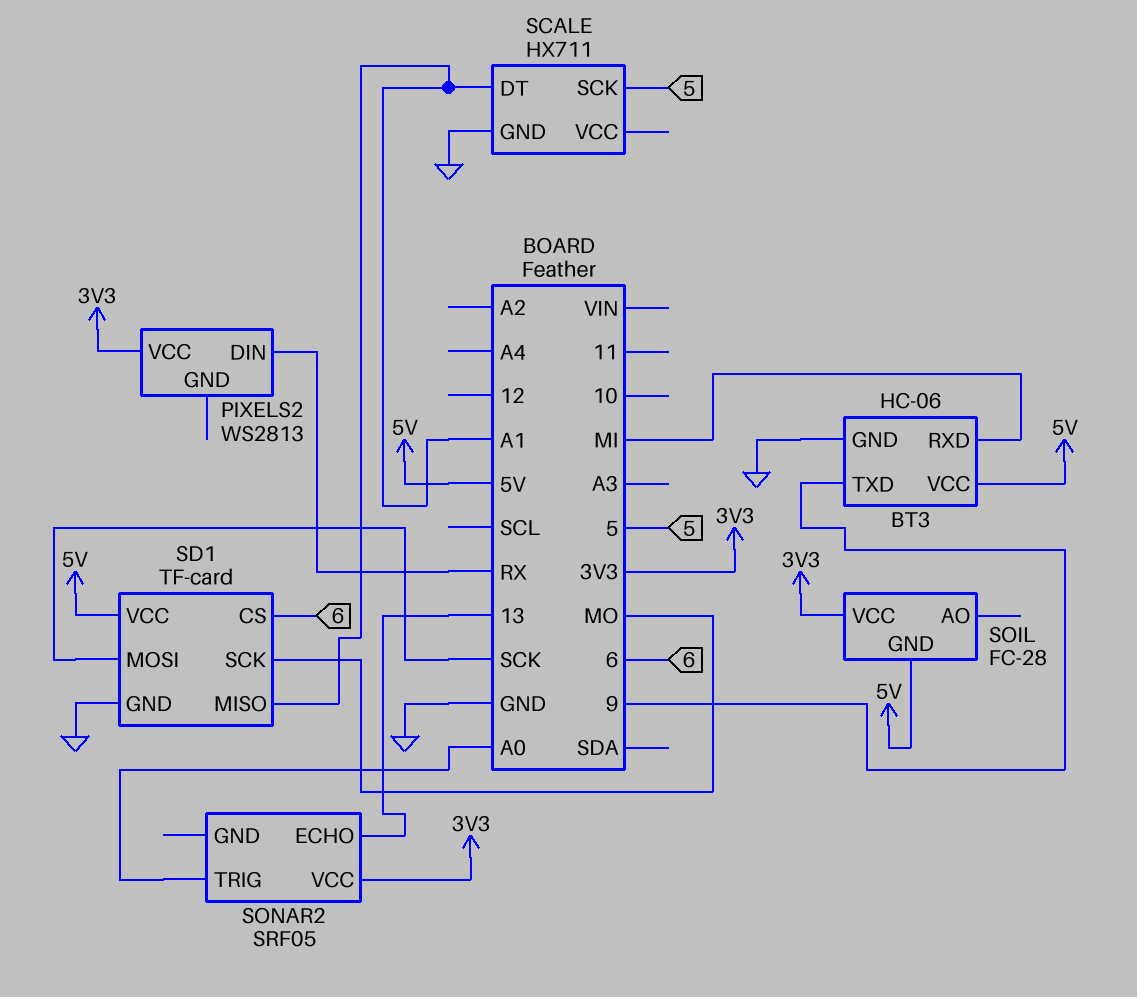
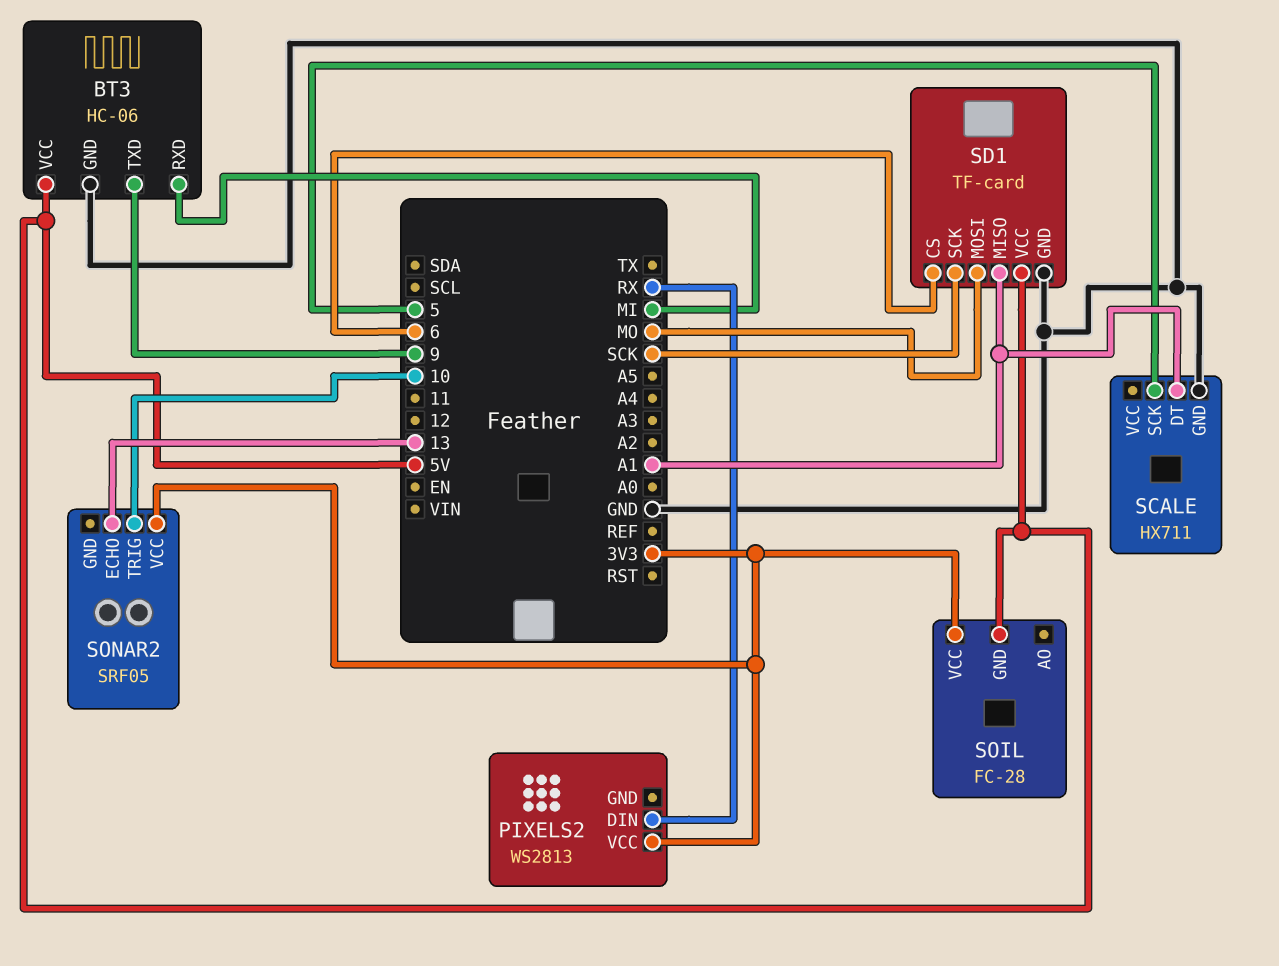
SD1 pin MOSI: SCK -> MO
SD1 pin SCK: MO -> SCK
SONAR2 pin TRIG: A0 -> 10

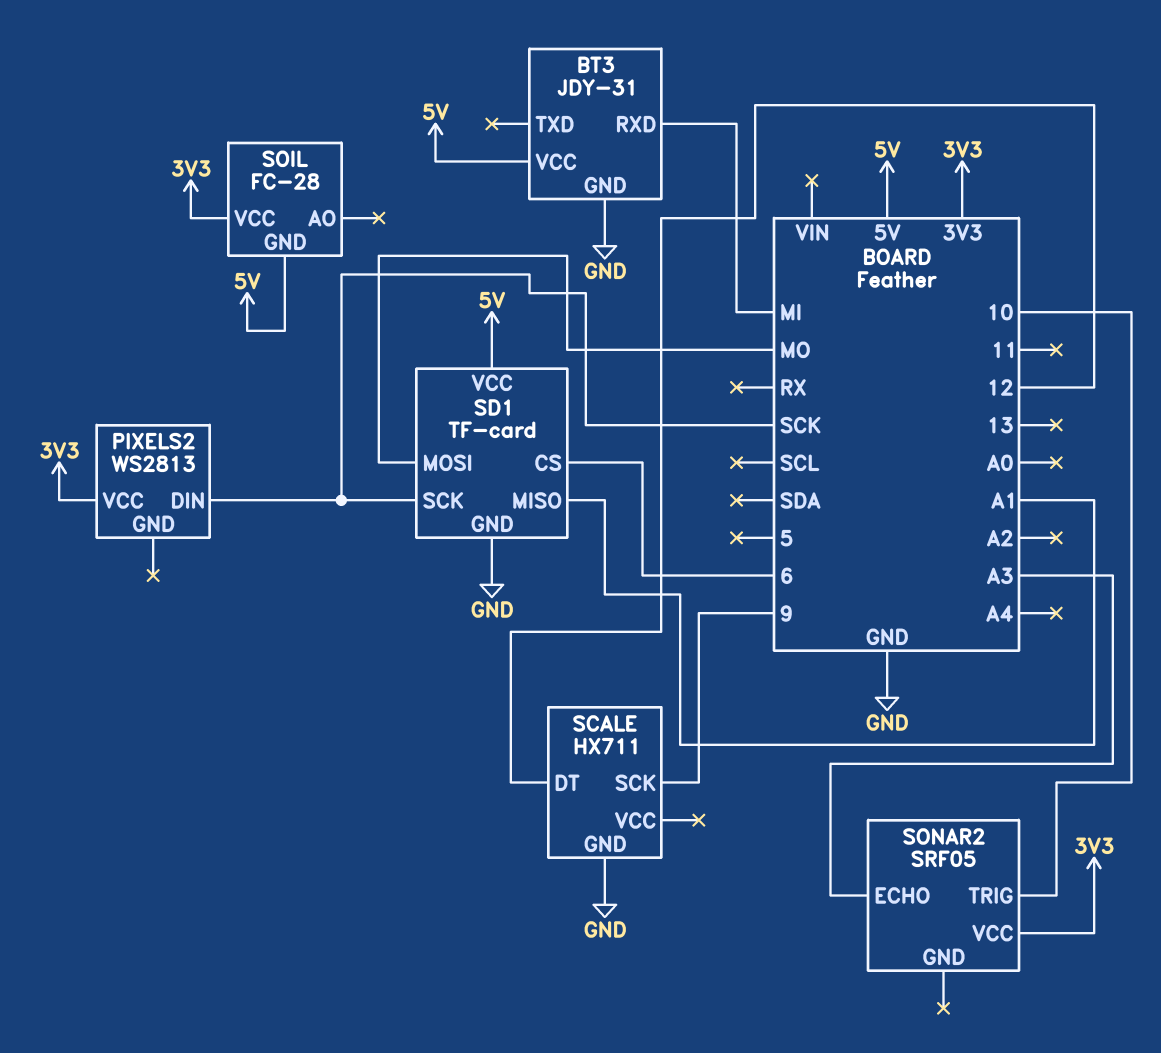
BT3: HC-06 -> JDY-31
BT3 pin TXD: 9 -> none
PIXELS2 pin DIN: RX -> SCK
SCALE pin DT: A1 -> 12
SCALE pin SCK: 5 -> 9
SONAR2 pin ECHO: 13 -> A3

